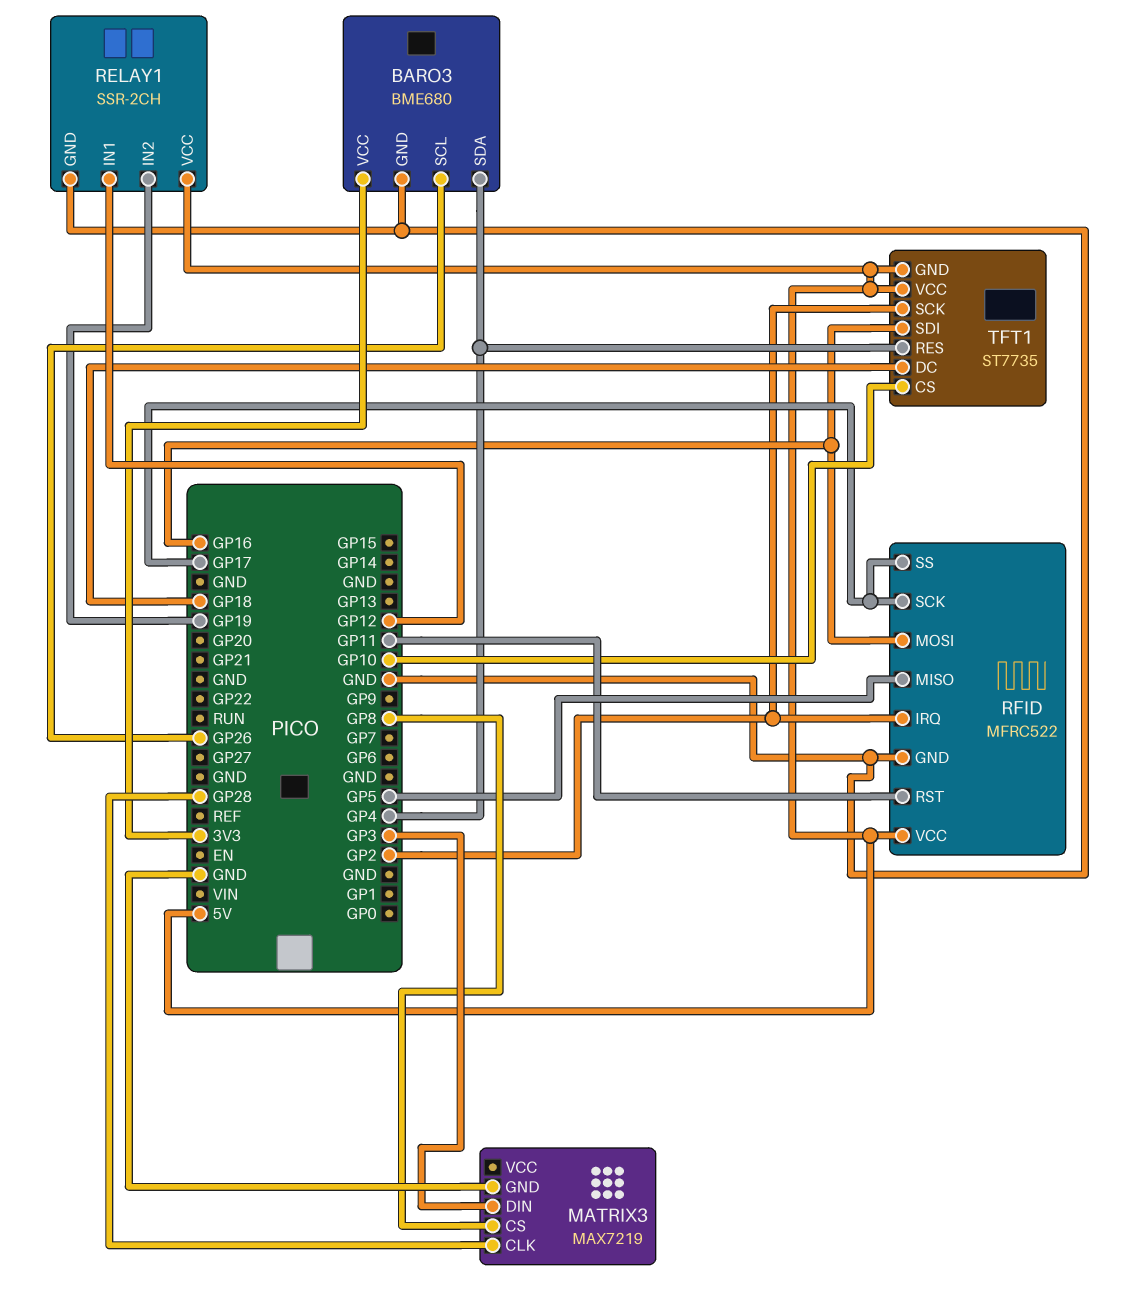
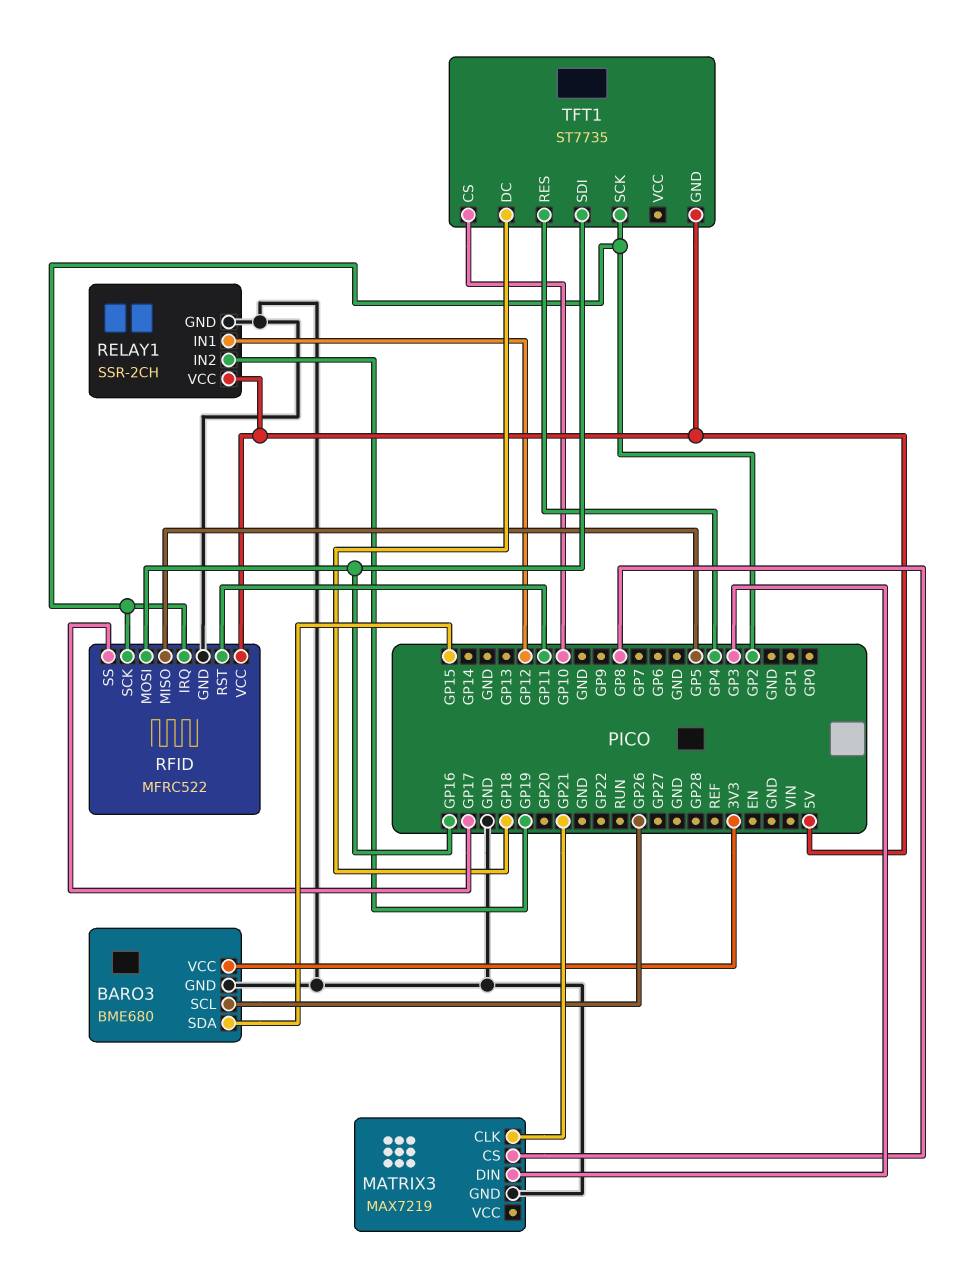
BARO3 pin SDA: GP4 -> GP15
MATRIX3 pin CLK: GP28 -> GP21
RFID pin SCK: GP17 -> GP2
TFT1 pin VCC: 5V -> none

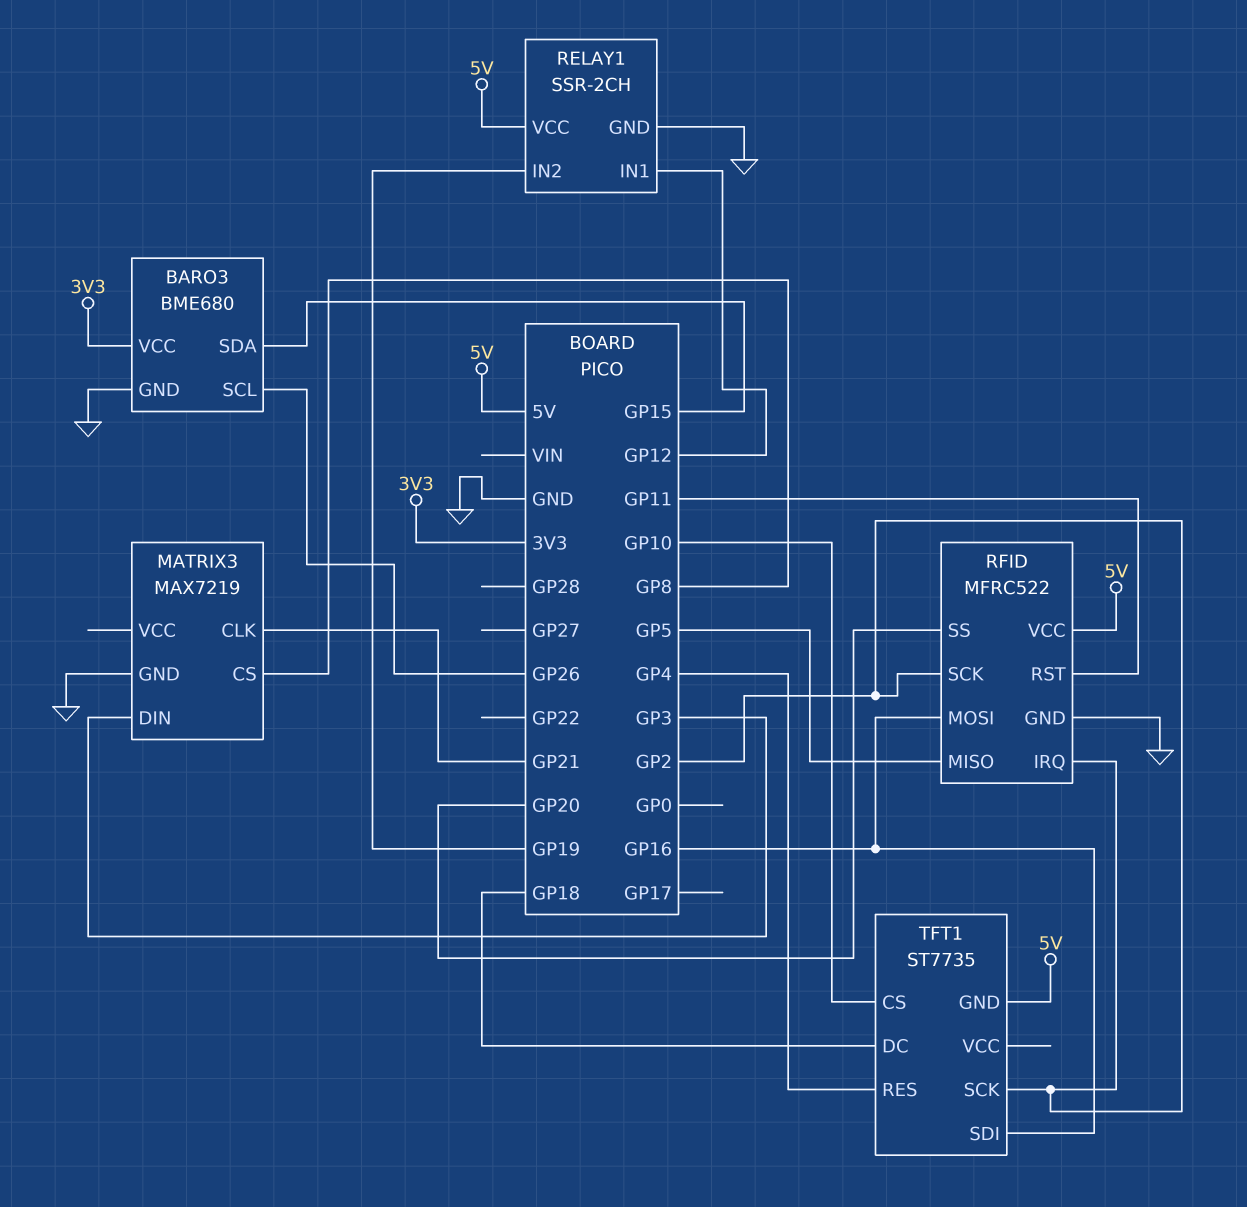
RFID pin SS: GP17 -> GP20

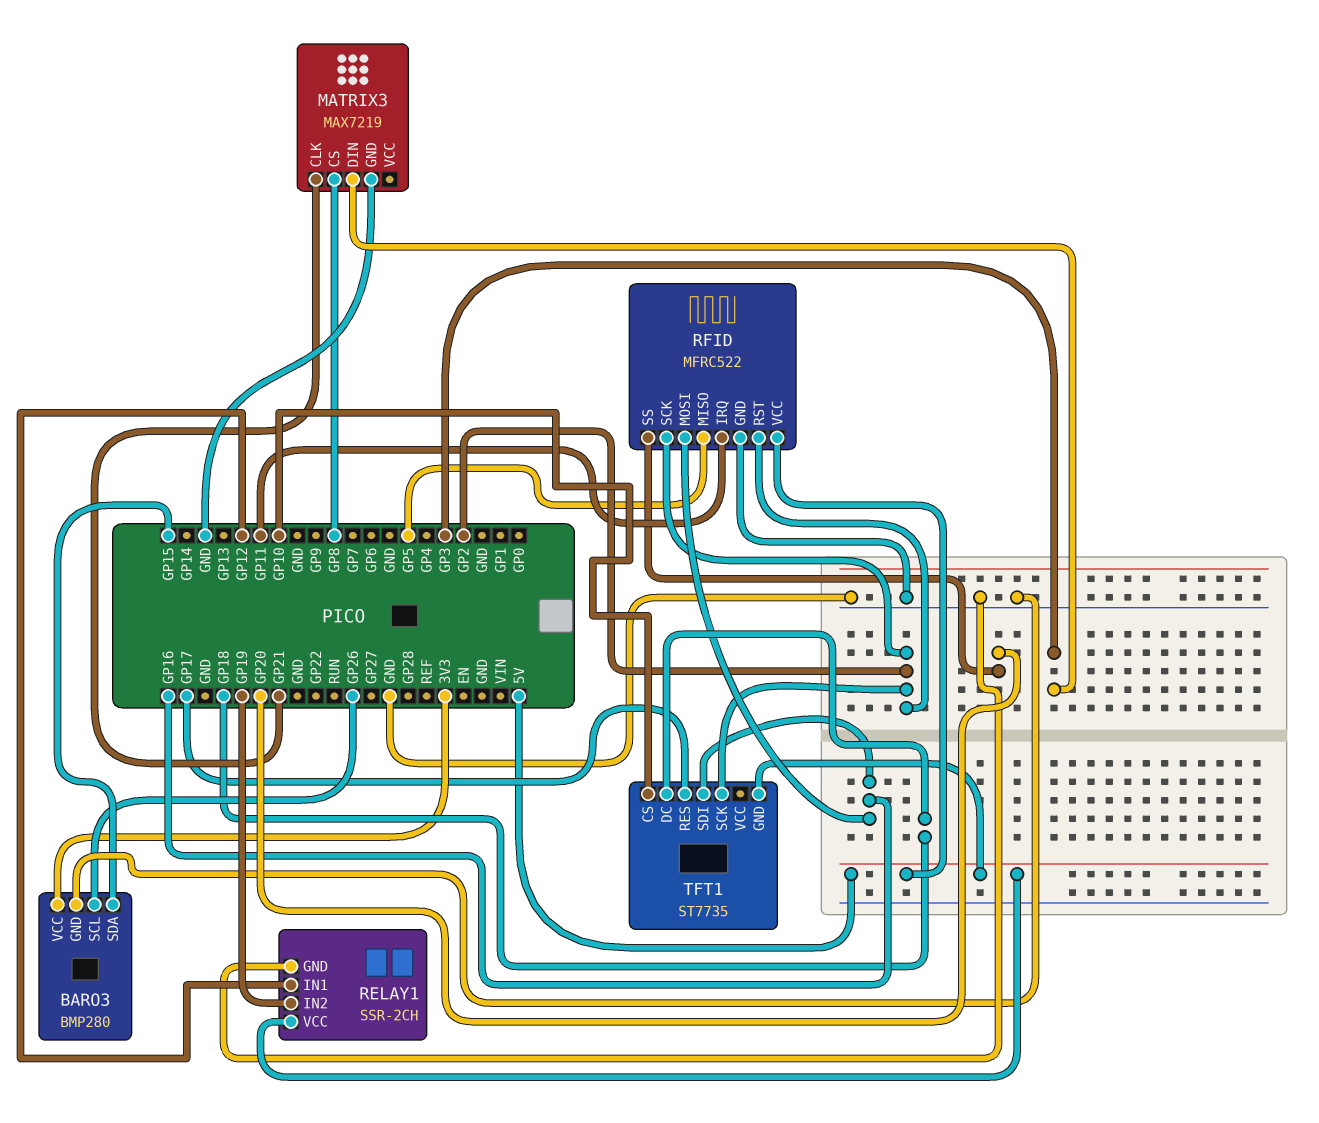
BARO3: BME680 -> BMP280
RFID pin IRQ: GP2 -> GP11
RFID pin RST: GP11 -> GP2
TFT1 pin RES: GP4 -> GP17

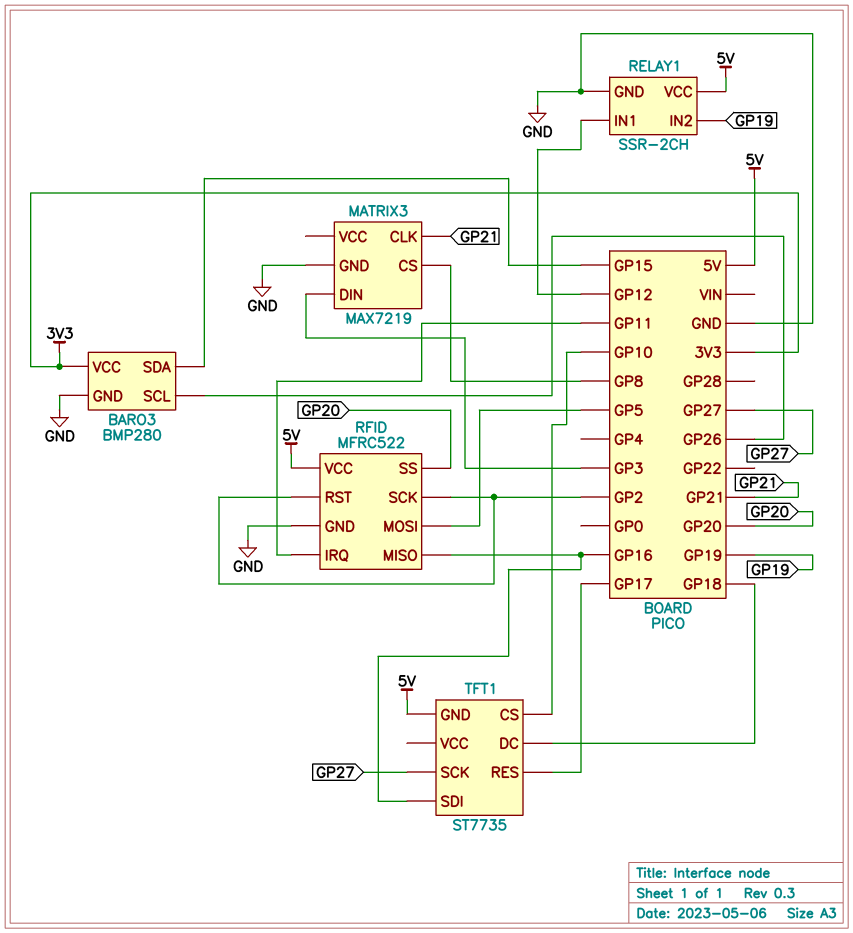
RFID pin MISO: GP5 -> GP16
RFID pin MOSI: GP16 -> GP5
TFT1 pin SCK: GP2 -> GP27

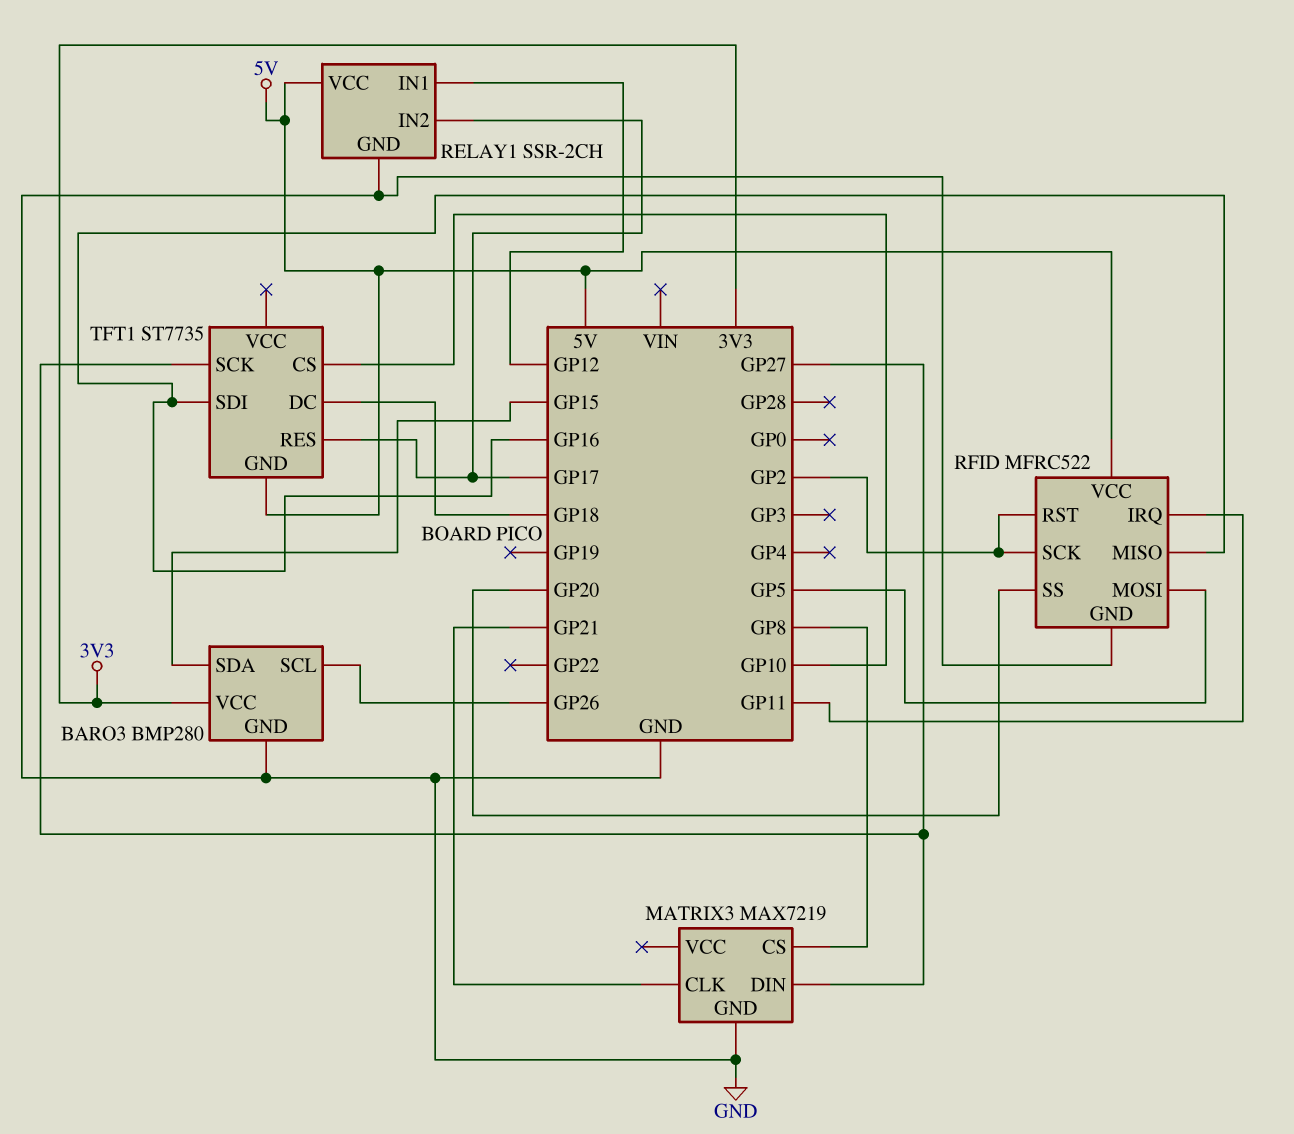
MATRIX3 pin DIN: GP3 -> GP27
RELAY1 pin IN2: GP19 -> GP17

